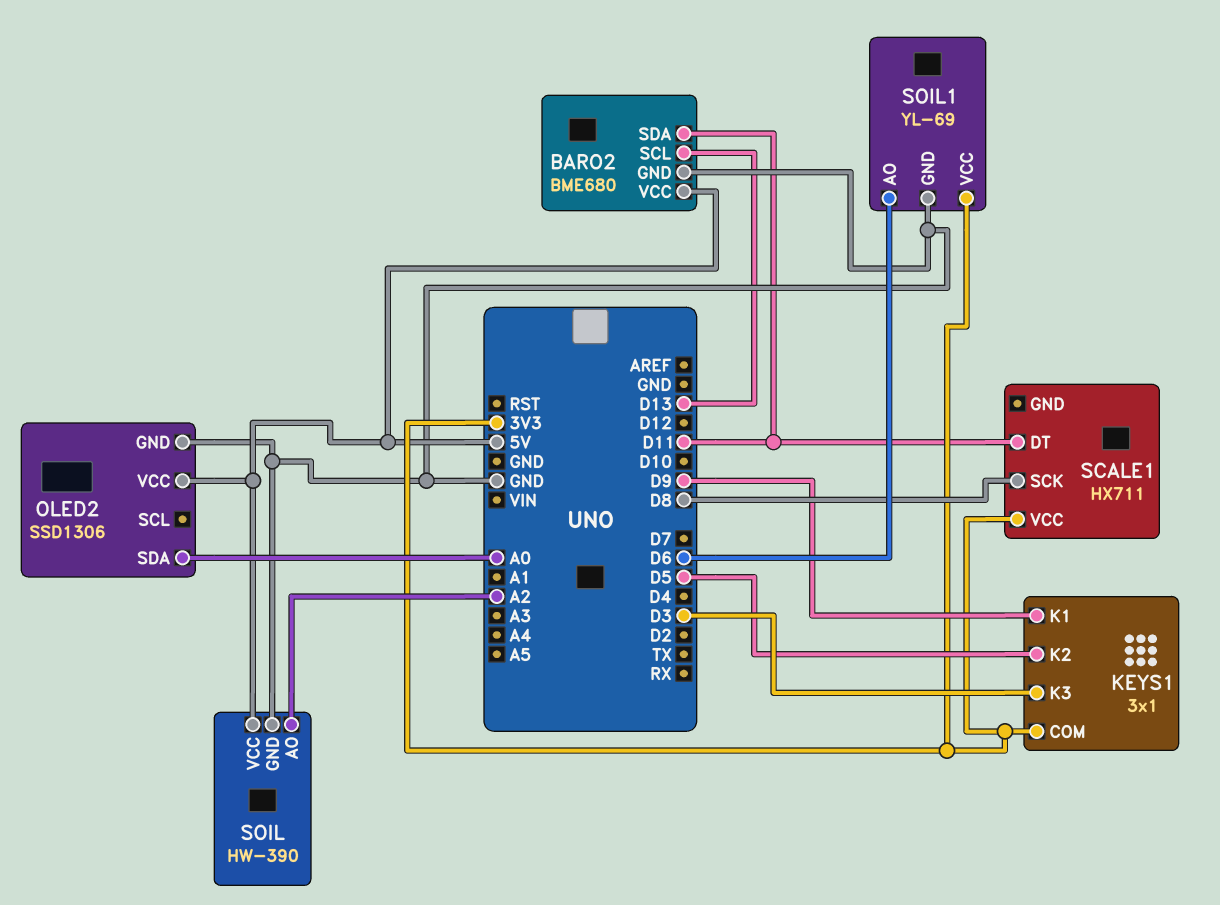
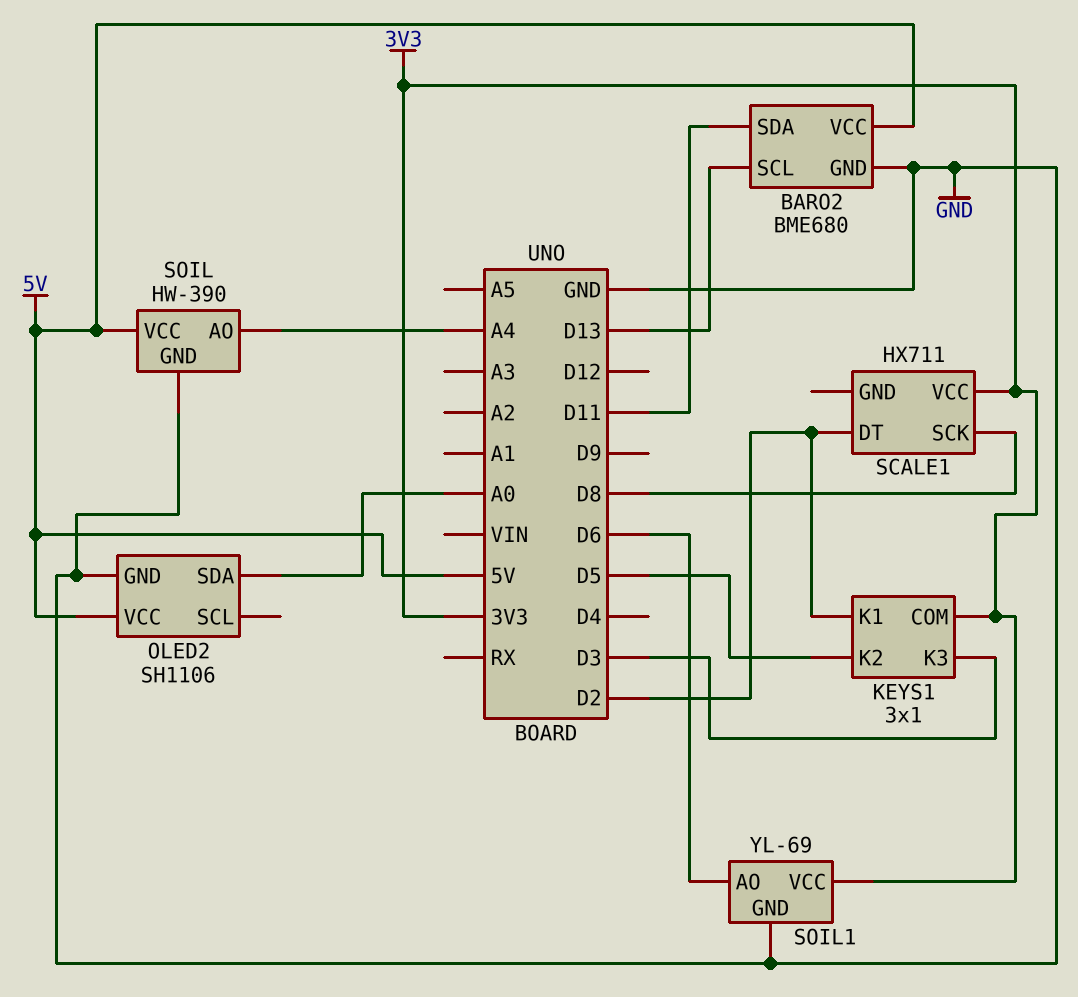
KEYS1 pin K1: D9 -> D2
OLED2: SSD1306 -> SH1106
SCALE1 pin DT: D11 -> D2
SOIL pin AO: A2 -> A4

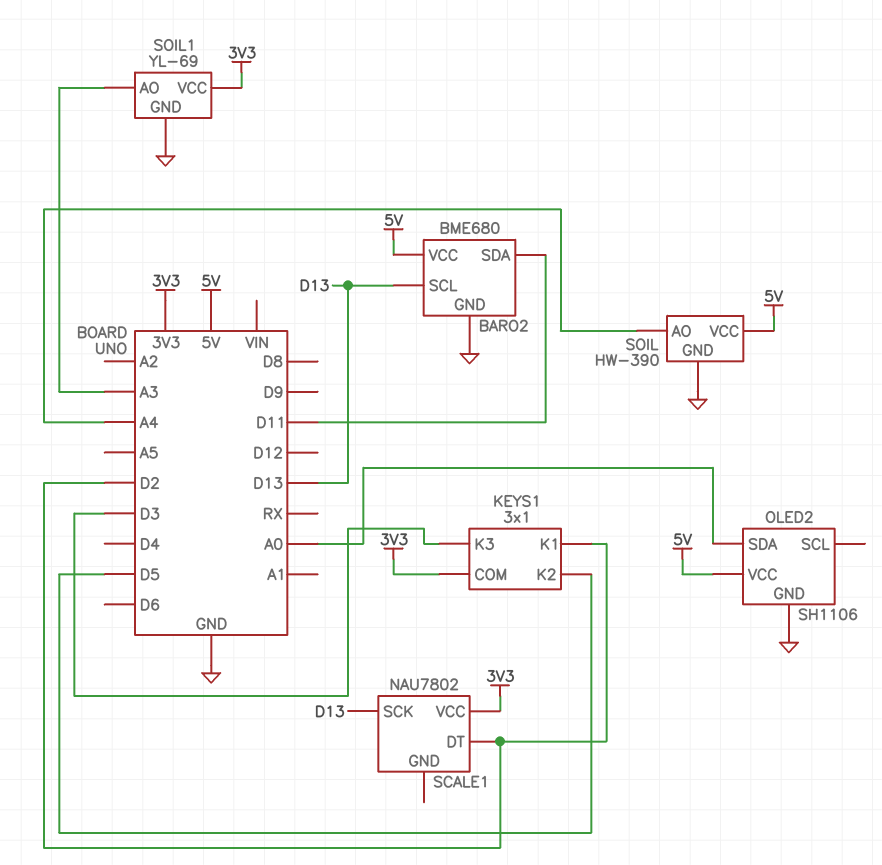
SCALE1: HX711 -> NAU7802
SCALE1 pin SCK: D8 -> D13
SOIL1 pin AO: D6 -> A3

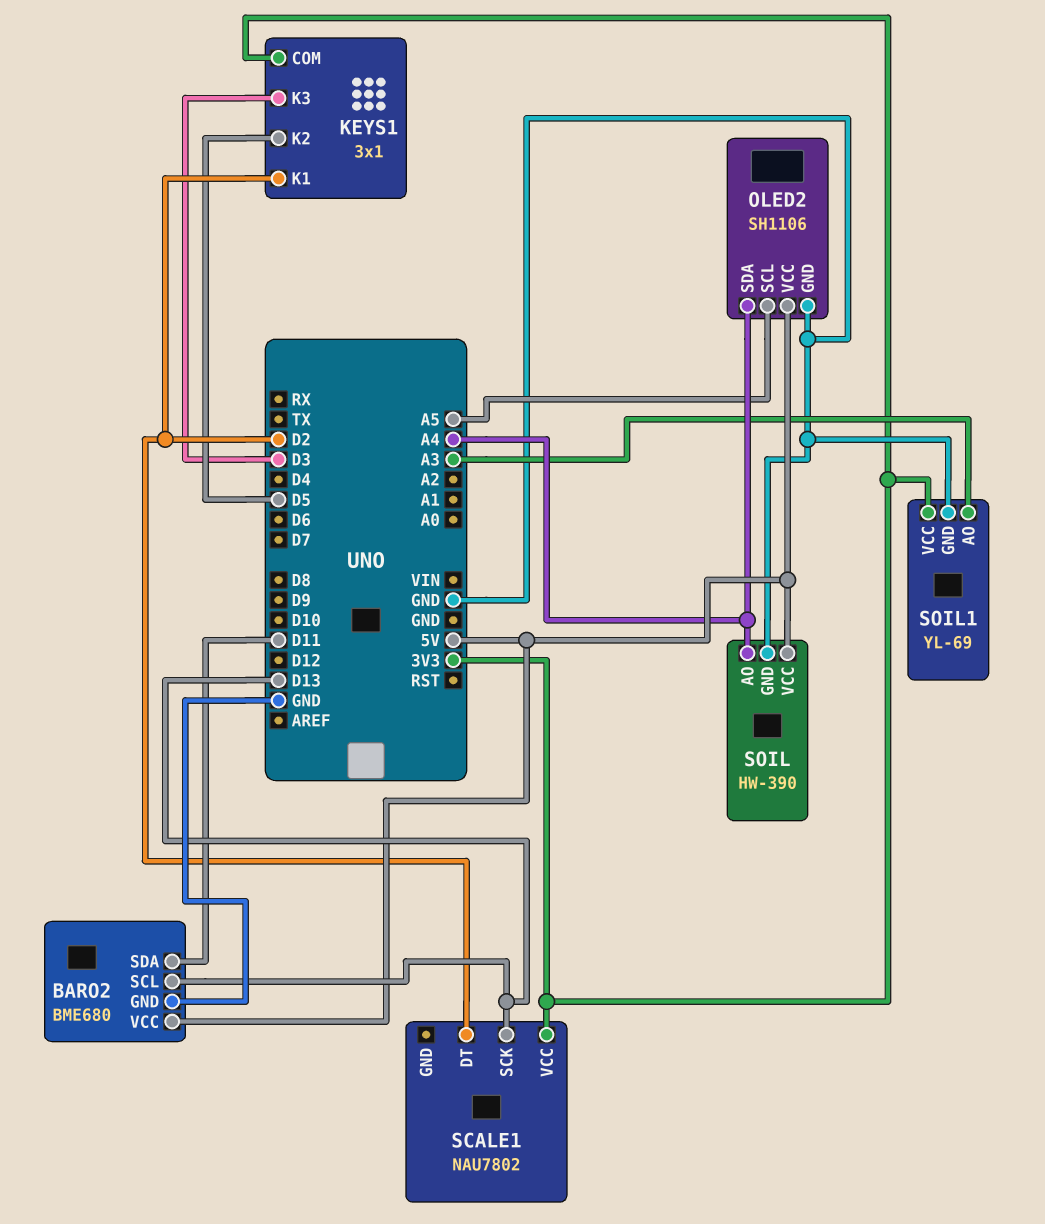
OLED2 pin SCL: none -> A5
OLED2 pin SDA: A0 -> A4

